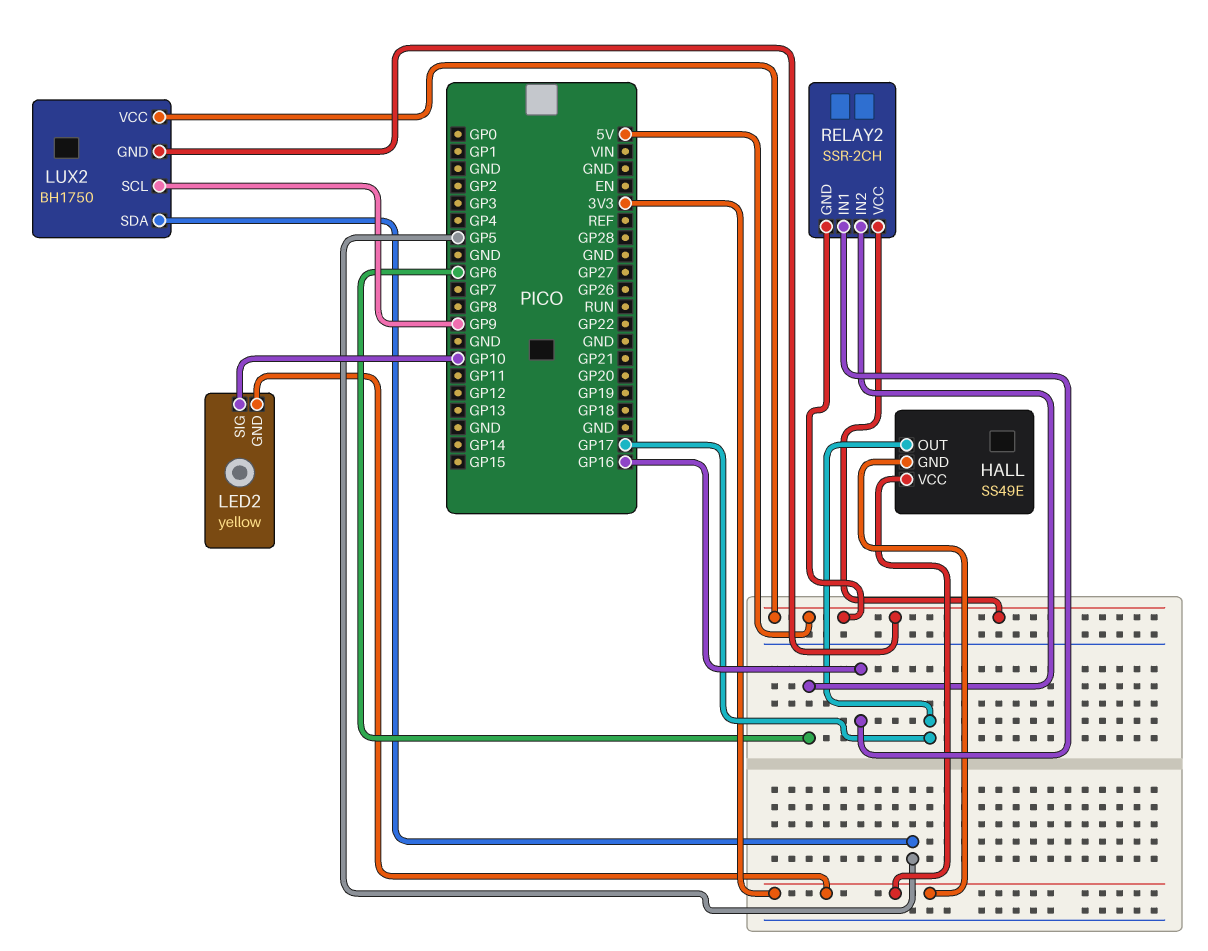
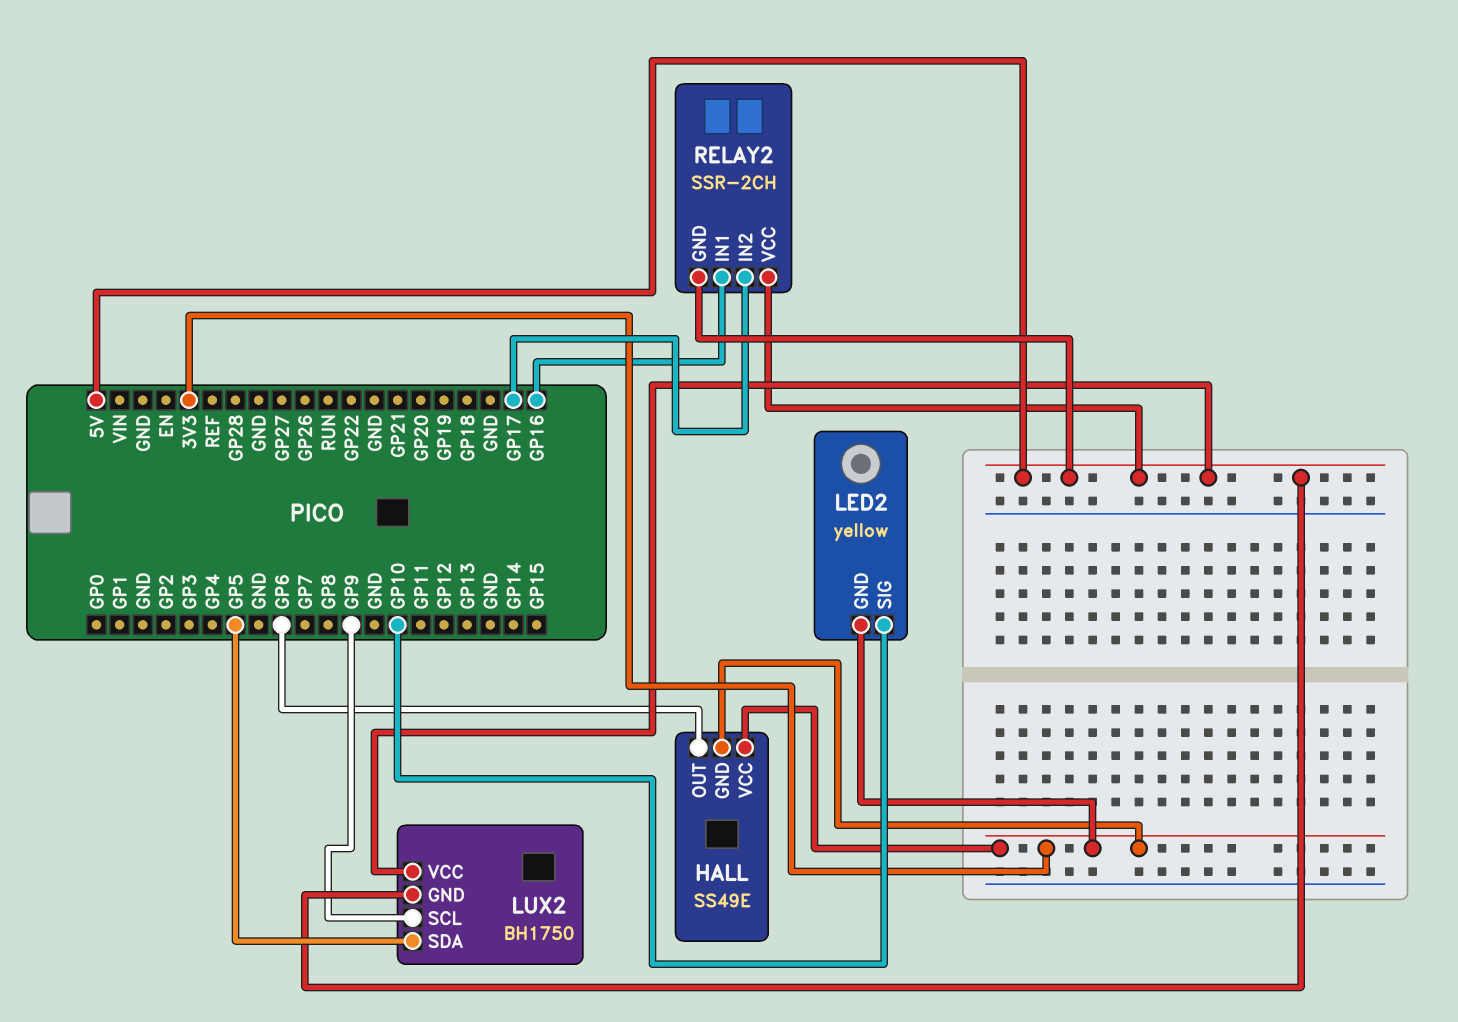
HALL pin OUT: GP17 -> GP6
RELAY2 pin IN2: GP6 -> GP17

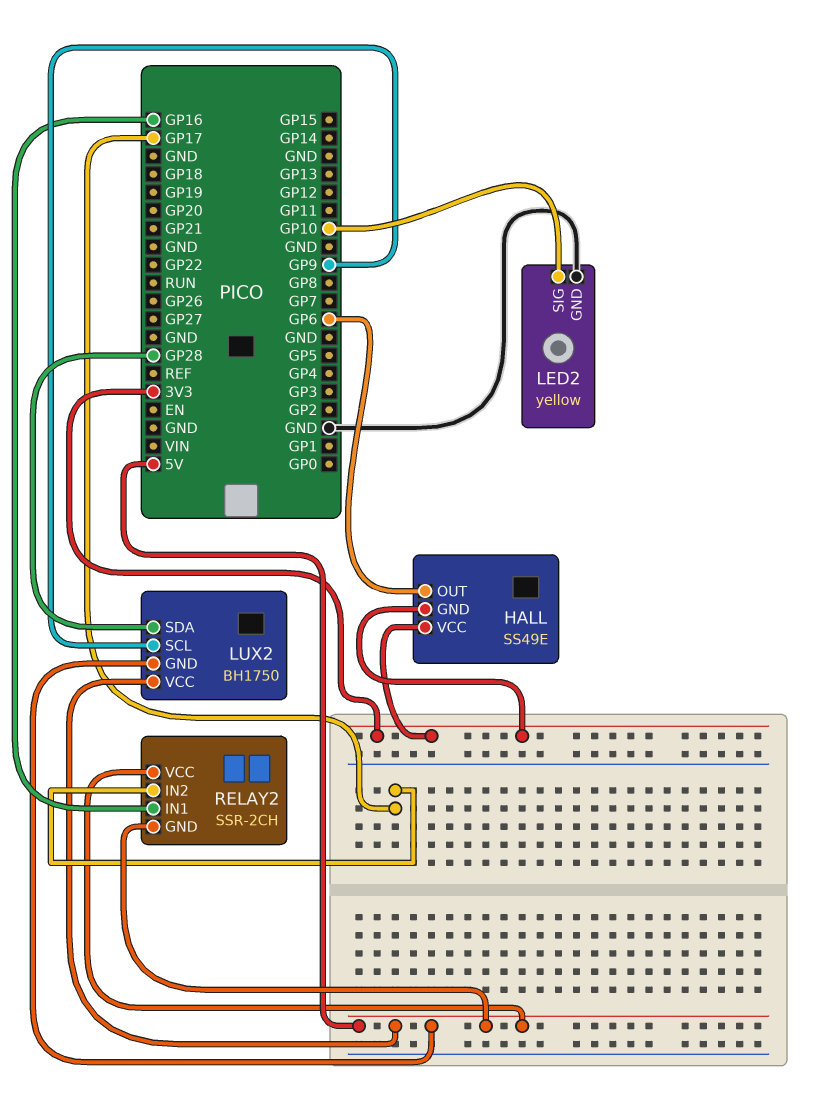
LED2 pin GND: 3V3 -> GND
LUX2 pin SDA: GP5 -> GP28

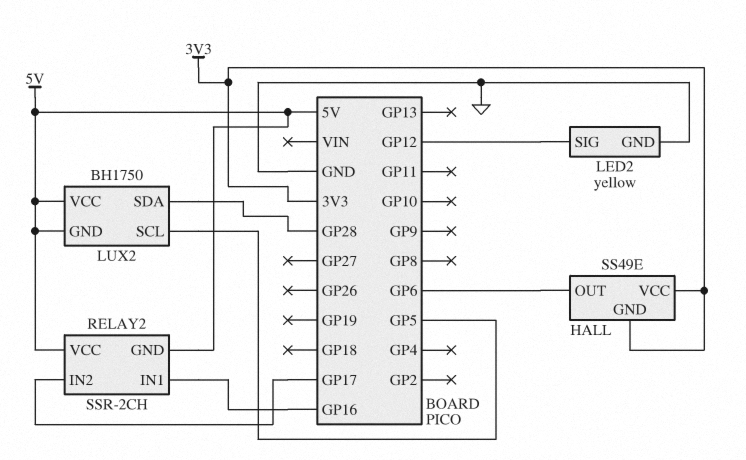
LED2 pin SIG: GP10 -> GP12
LUX2 pin SCL: GP9 -> GP5

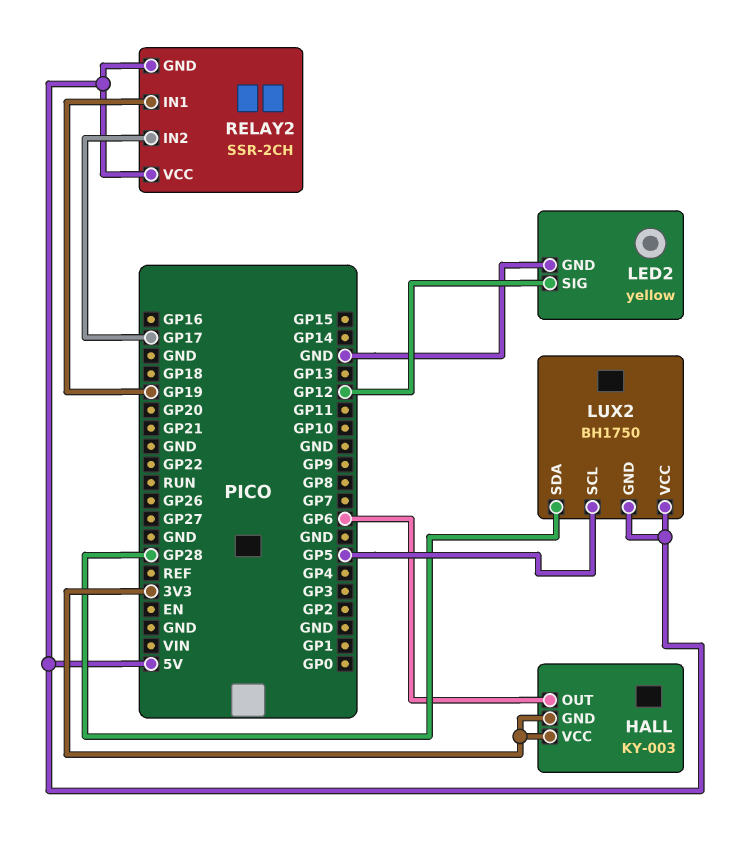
HALL: SS49E -> KY-003
RELAY2 pin IN1: GP16 -> GP19

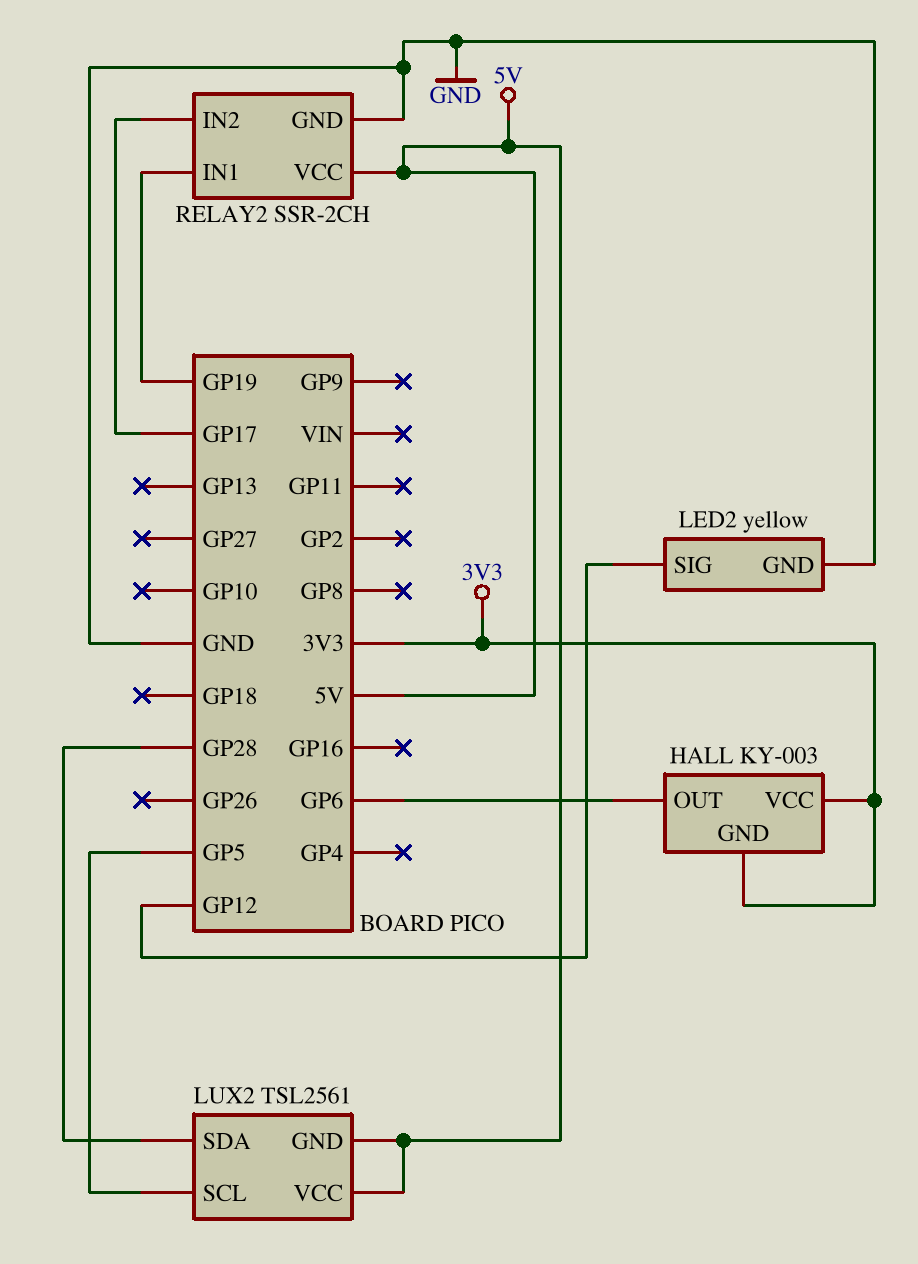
LUX2: BH1750 -> TSL2561
RELAY2 pin GND: 5V -> GND

